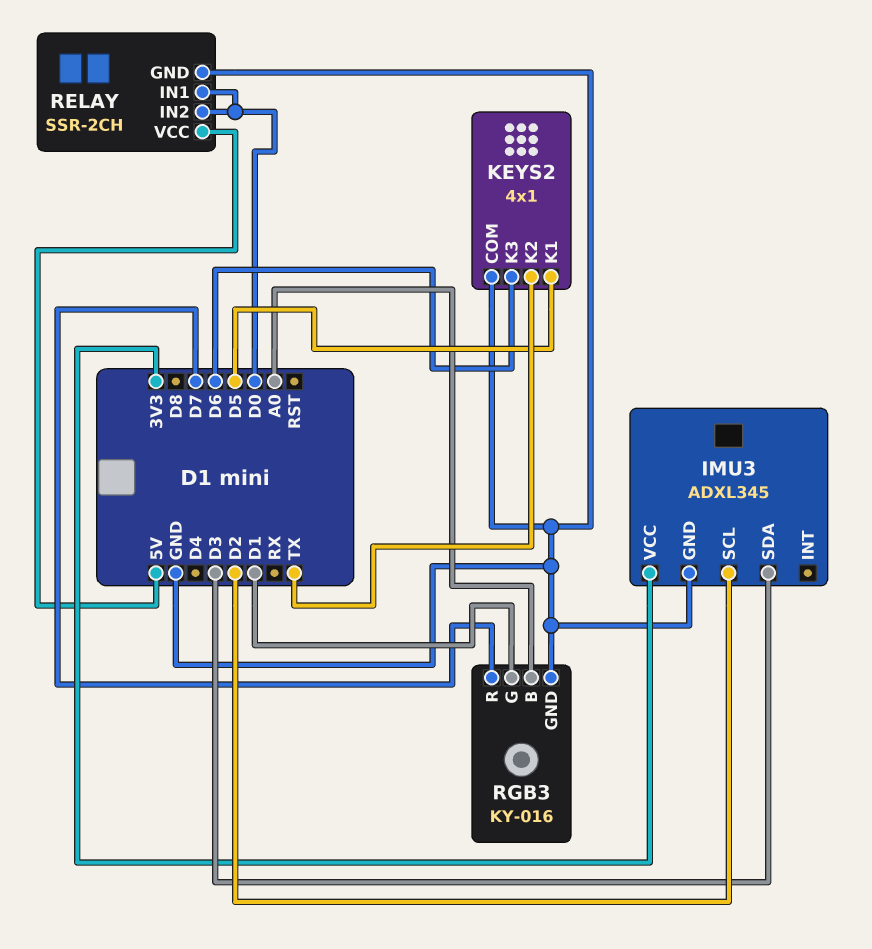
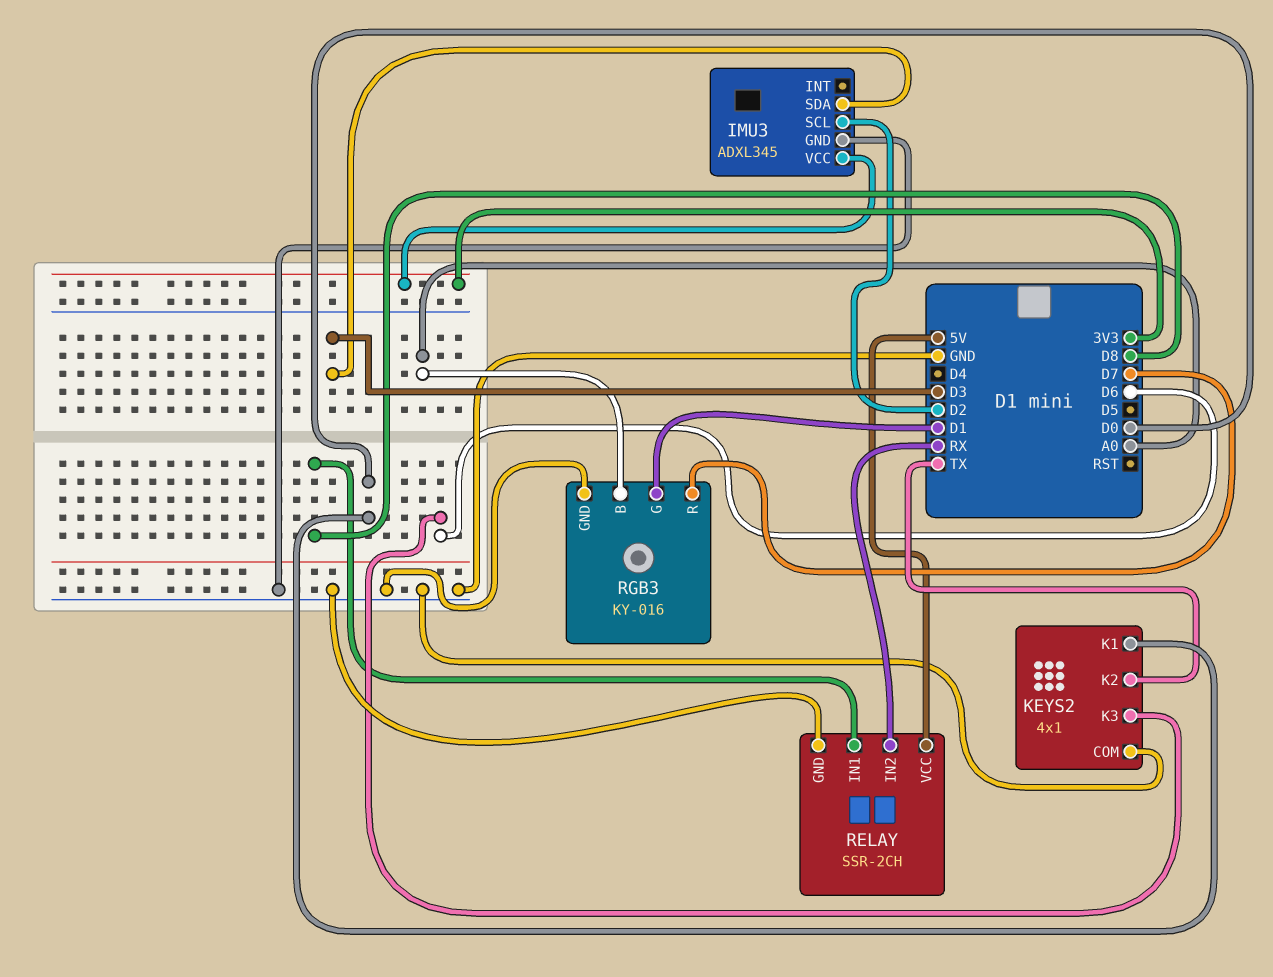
KEYS2 pin K1: D5 -> D0
RELAY pin IN1: D0 -> D8
RELAY pin IN2: D0 -> RX

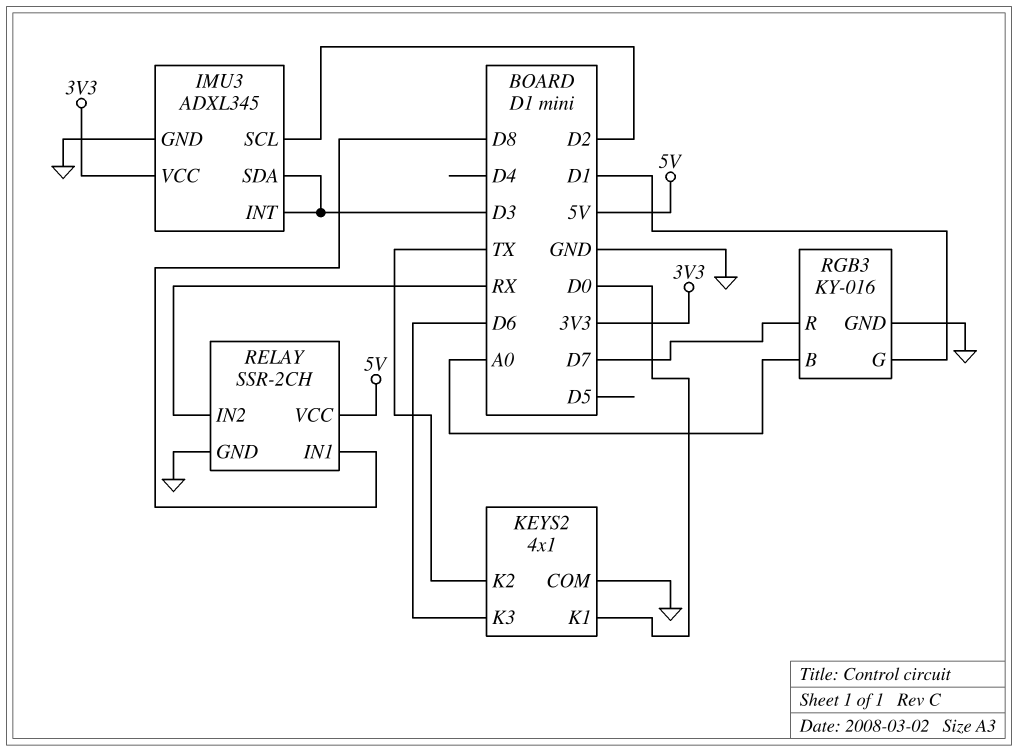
IMU3 pin INT: none -> D3

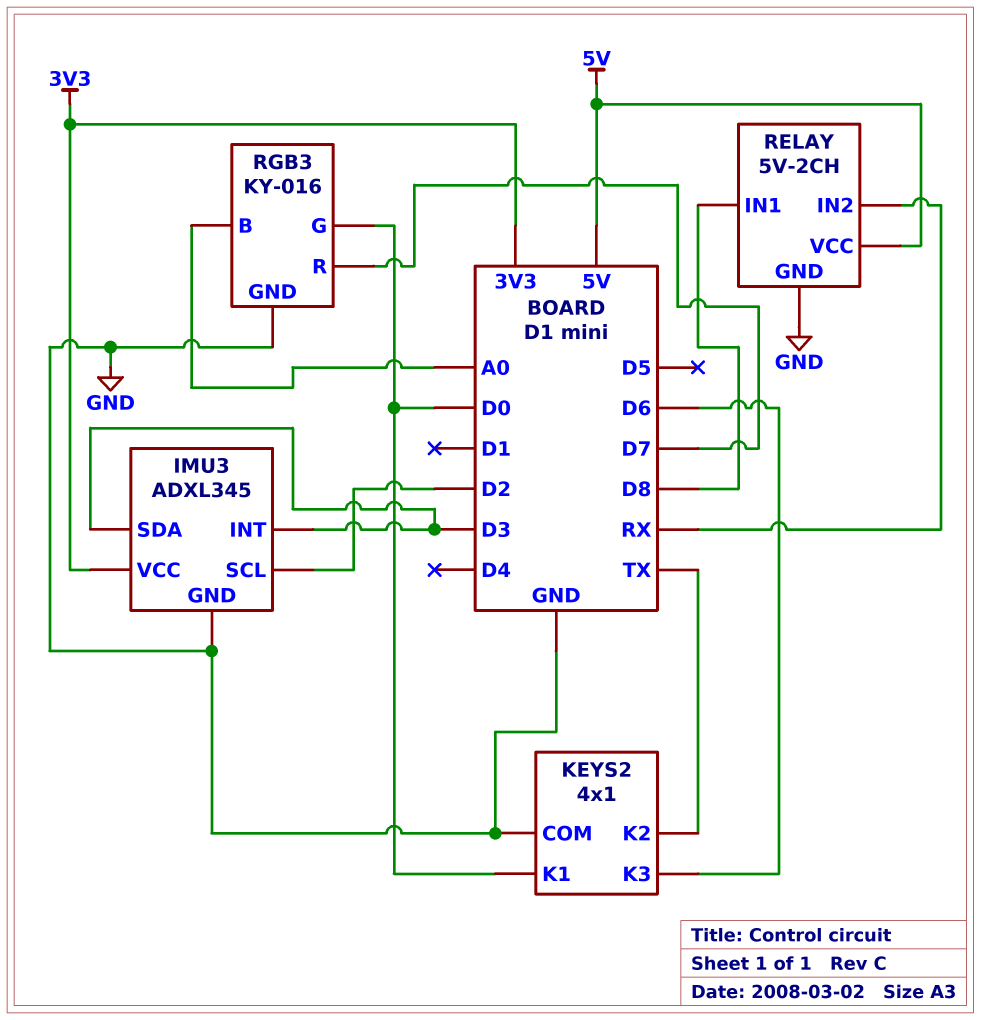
RELAY: SSR-2CH -> 5V-2CH
RGB3 pin G: D1 -> D0

